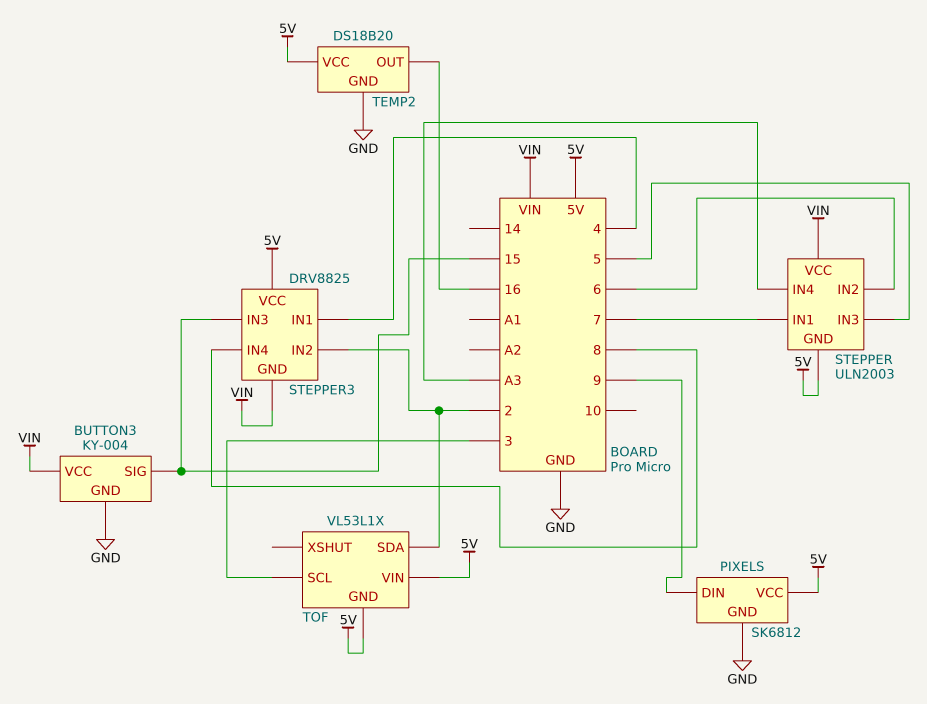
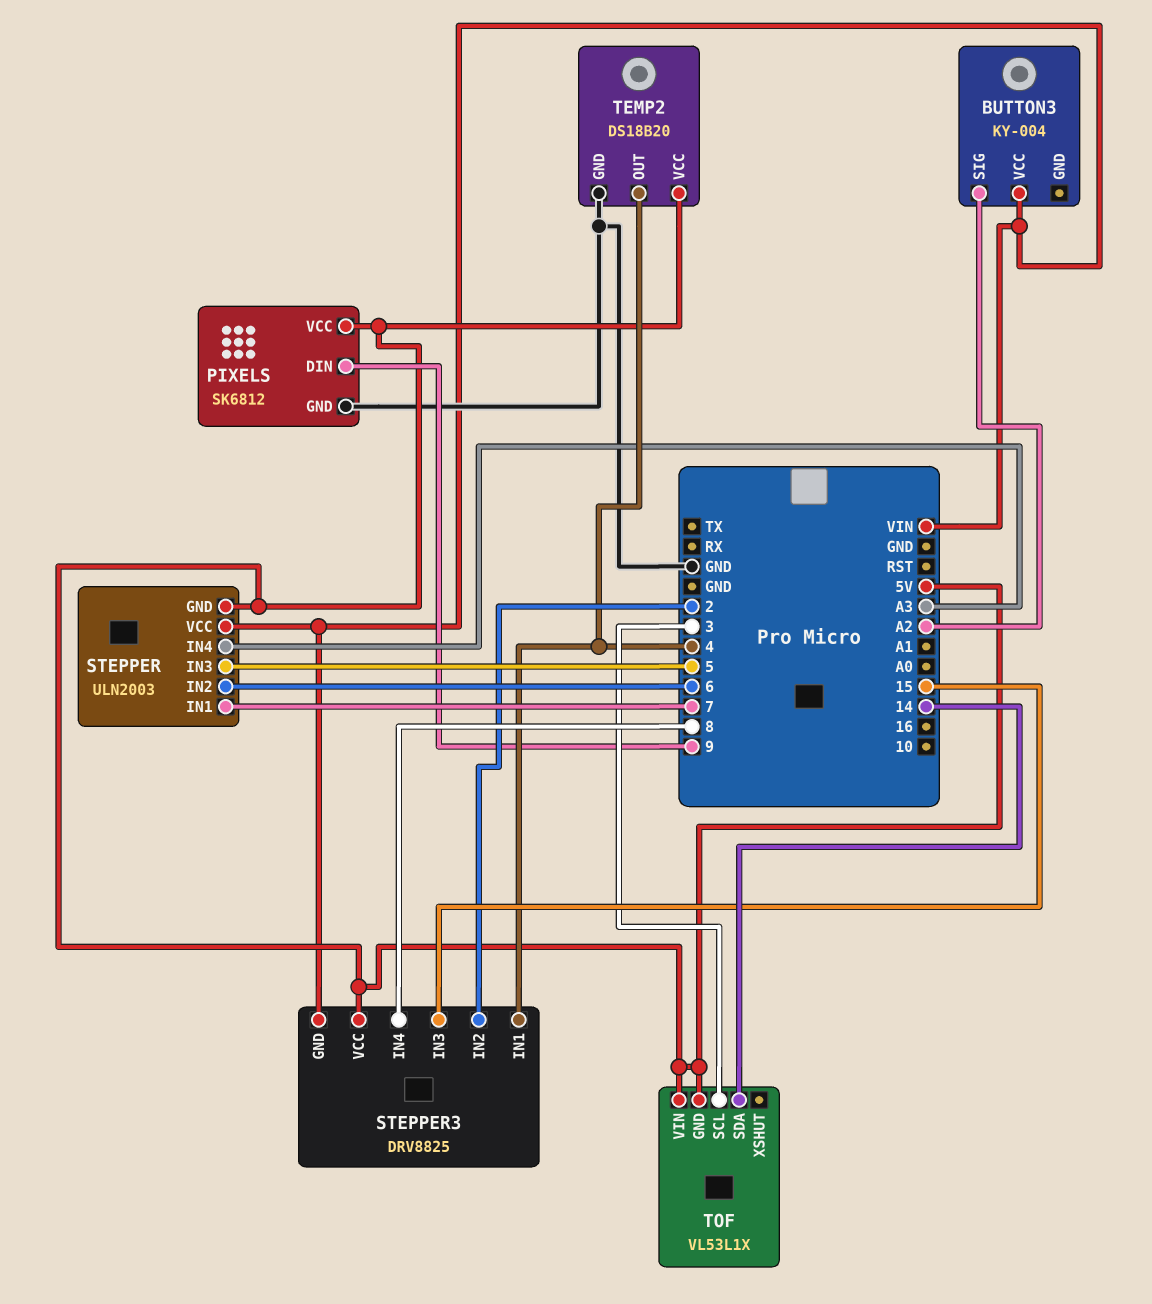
BUTTON3 pin GND: GND -> none
BUTTON3 pin SIG: 15 -> A2
TEMP2 pin OUT: 16 -> 4
TOF pin SDA: 2 -> 14

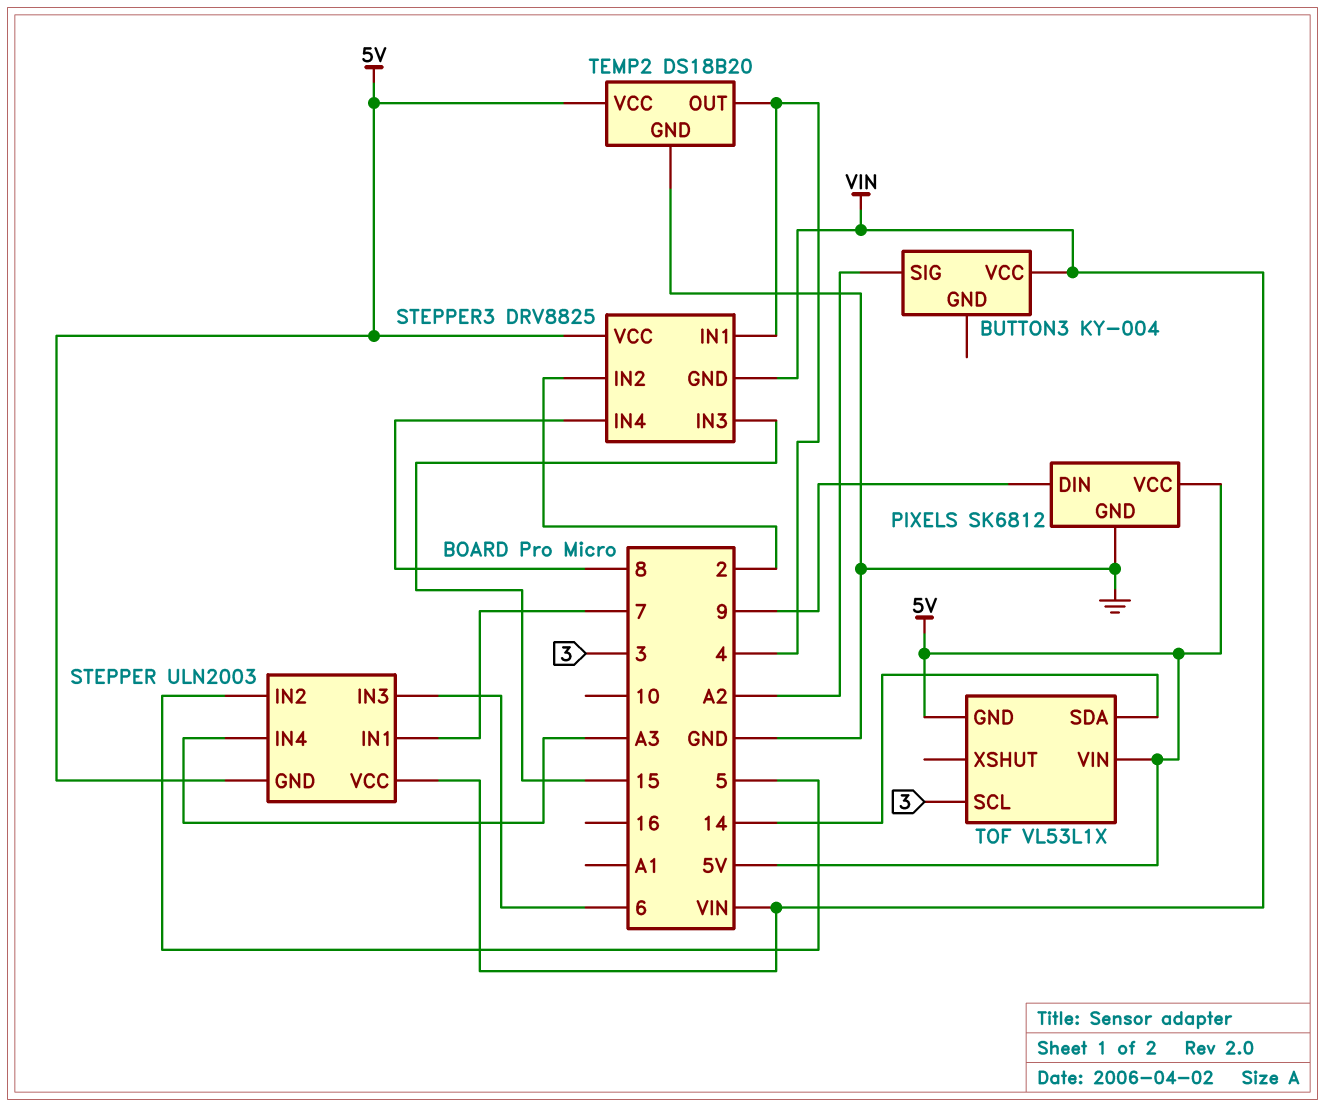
STEPPER pin IN2: 6 -> 5
STEPPER pin IN3: 5 -> 6

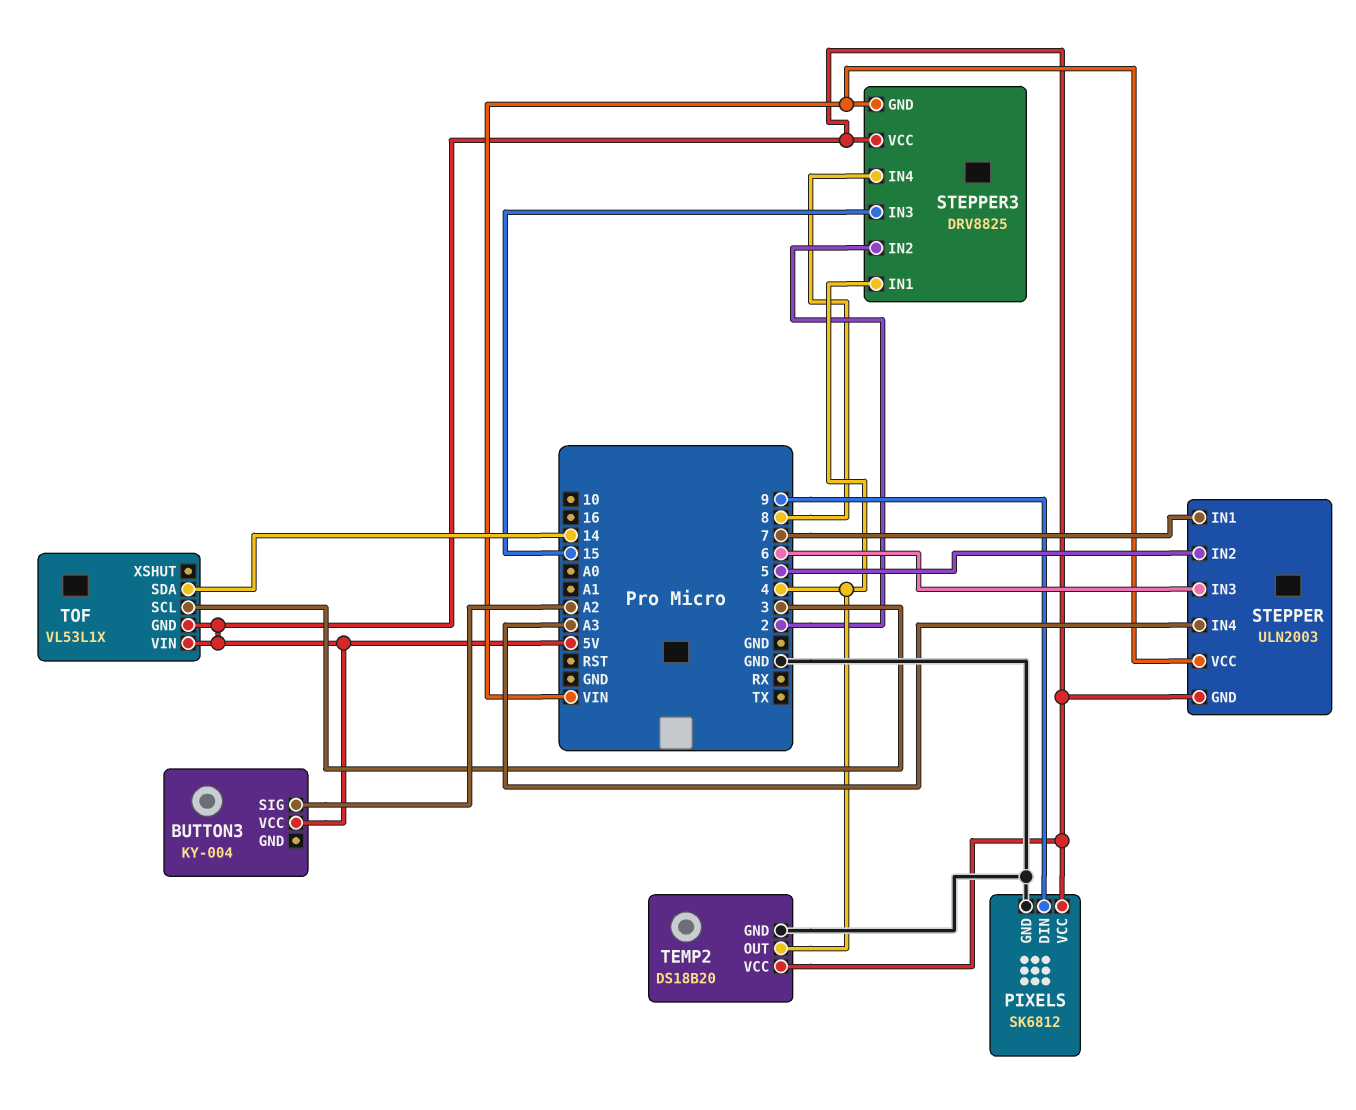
BUTTON3 pin VCC: VIN -> 5V

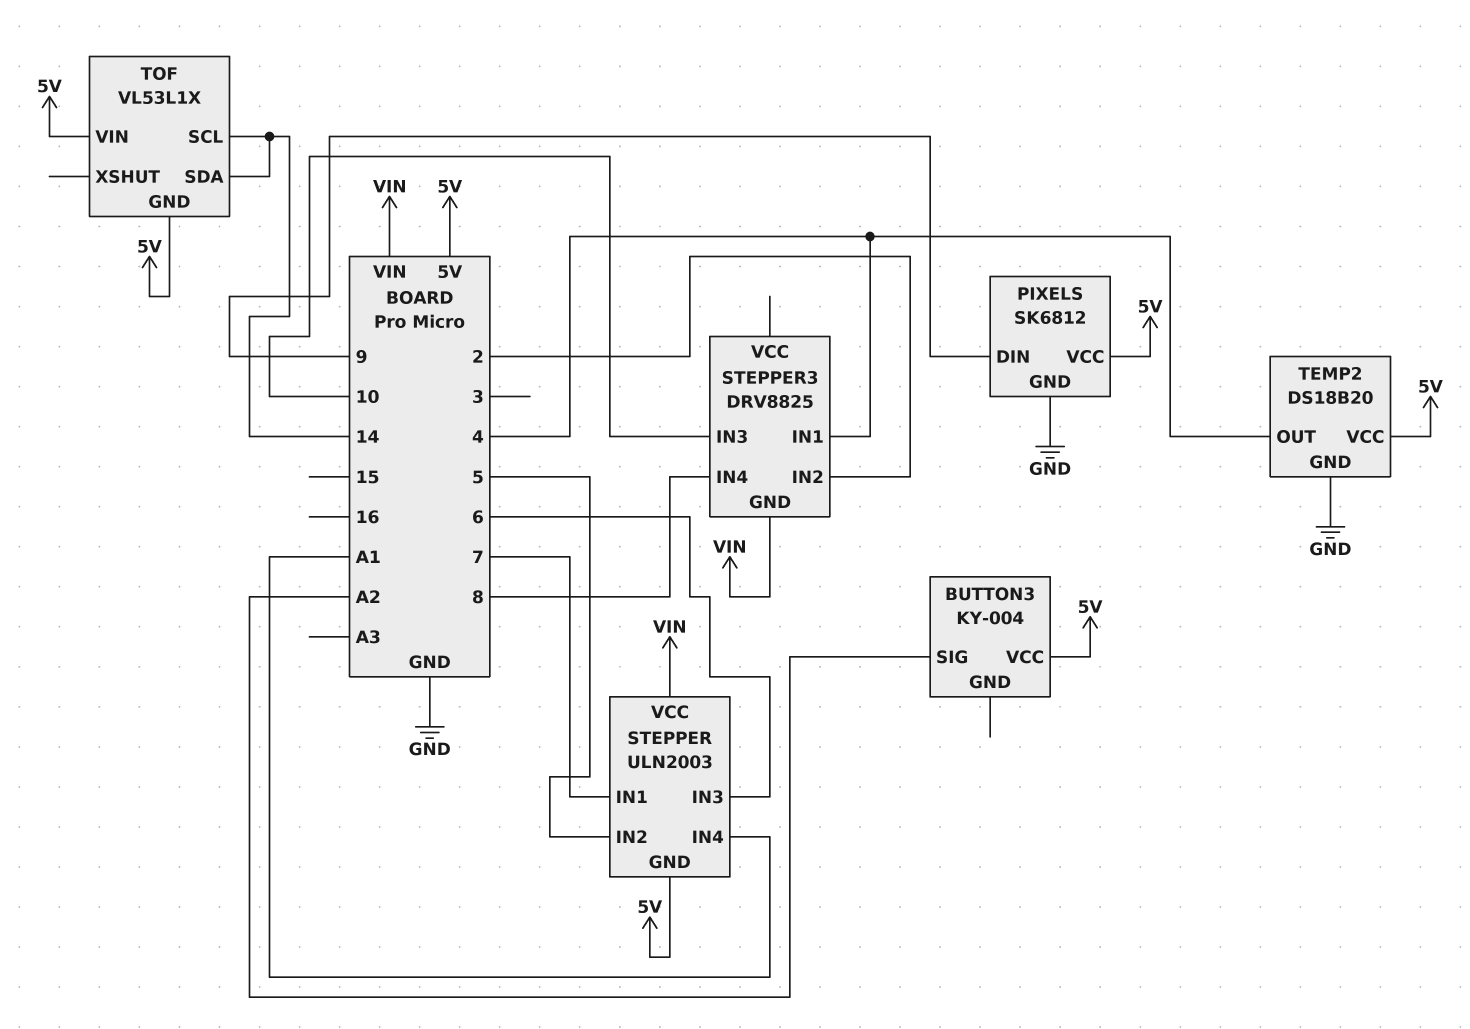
STEPPER pin IN4: A3 -> A1
STEPPER3 pin IN3: 15 -> 10
STEPPER3 pin VCC: 5V -> none
TOF pin SCL: 3 -> 14

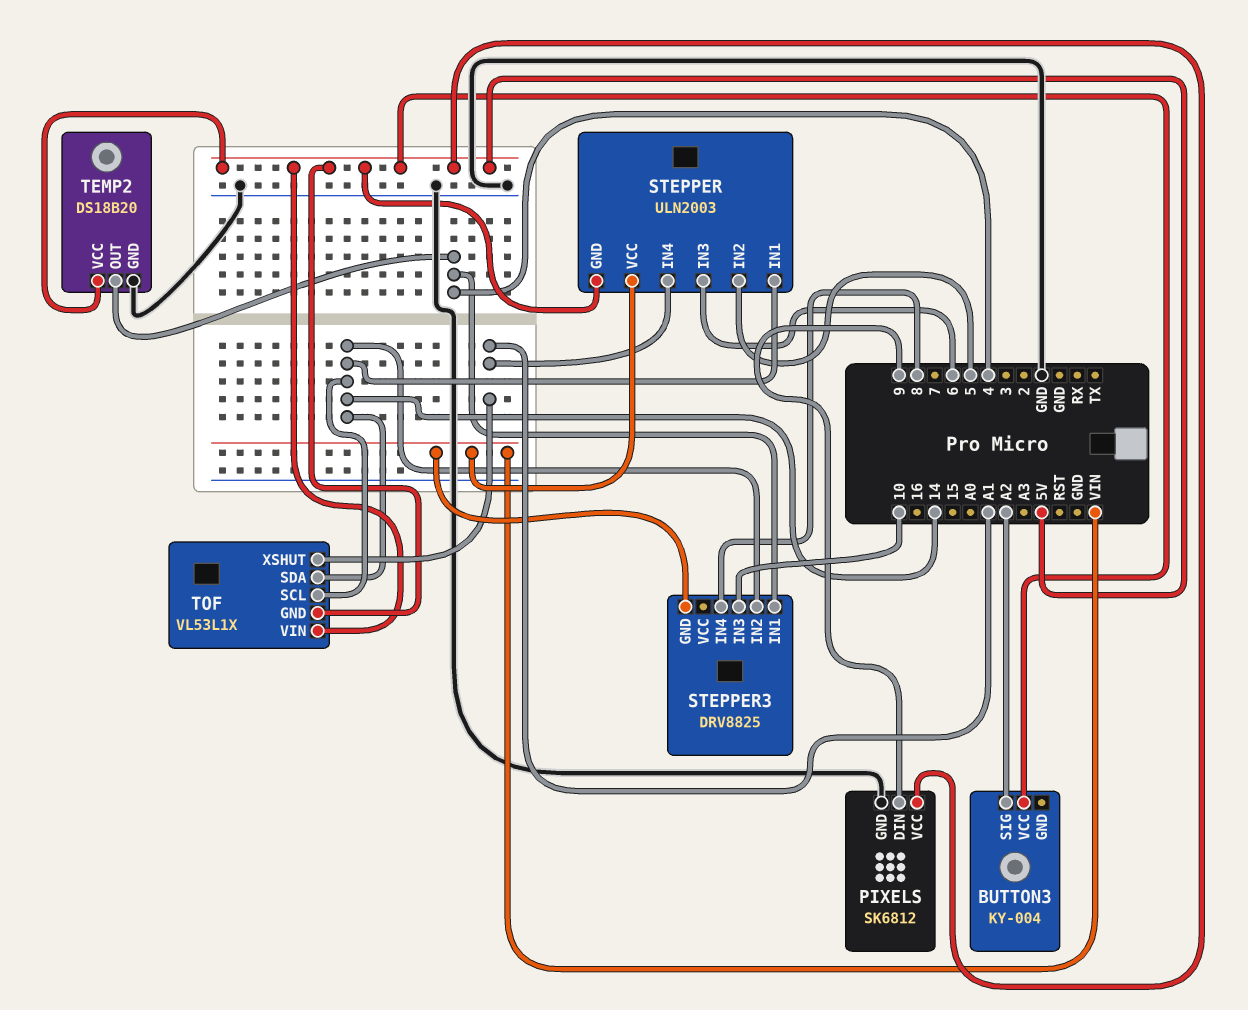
STEPPER pin IN1: 7 -> 14
STEPPER3 pin IN2: 2 -> 14
TOF pin XSHUT: none -> A1

